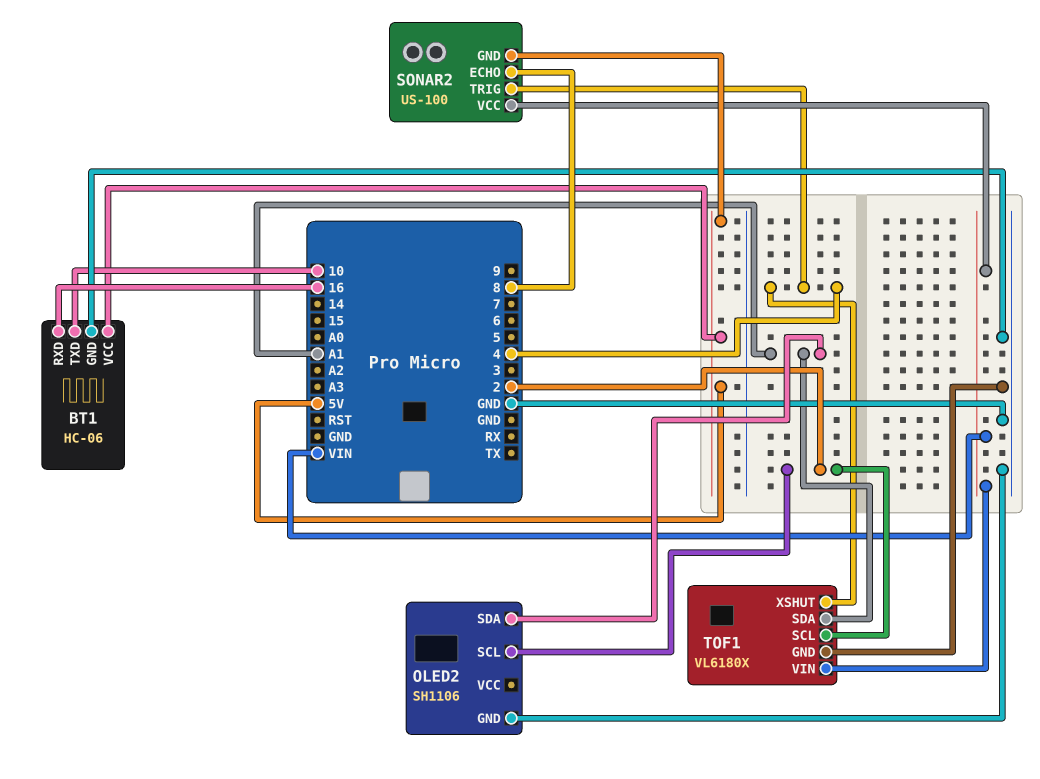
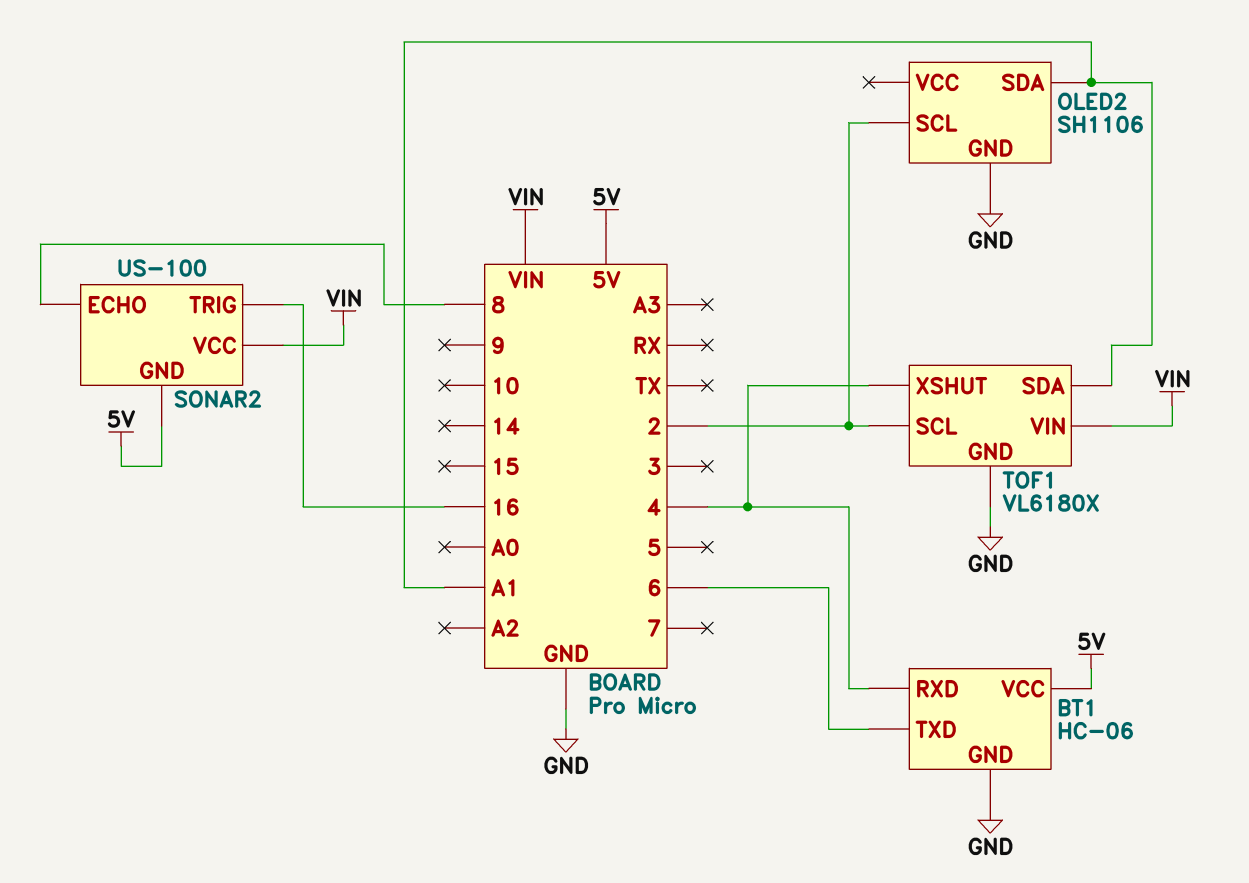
BT1 pin RXD: 16 -> 4
BT1 pin TXD: 10 -> 6
SONAR2 pin TRIG: 4 -> 16

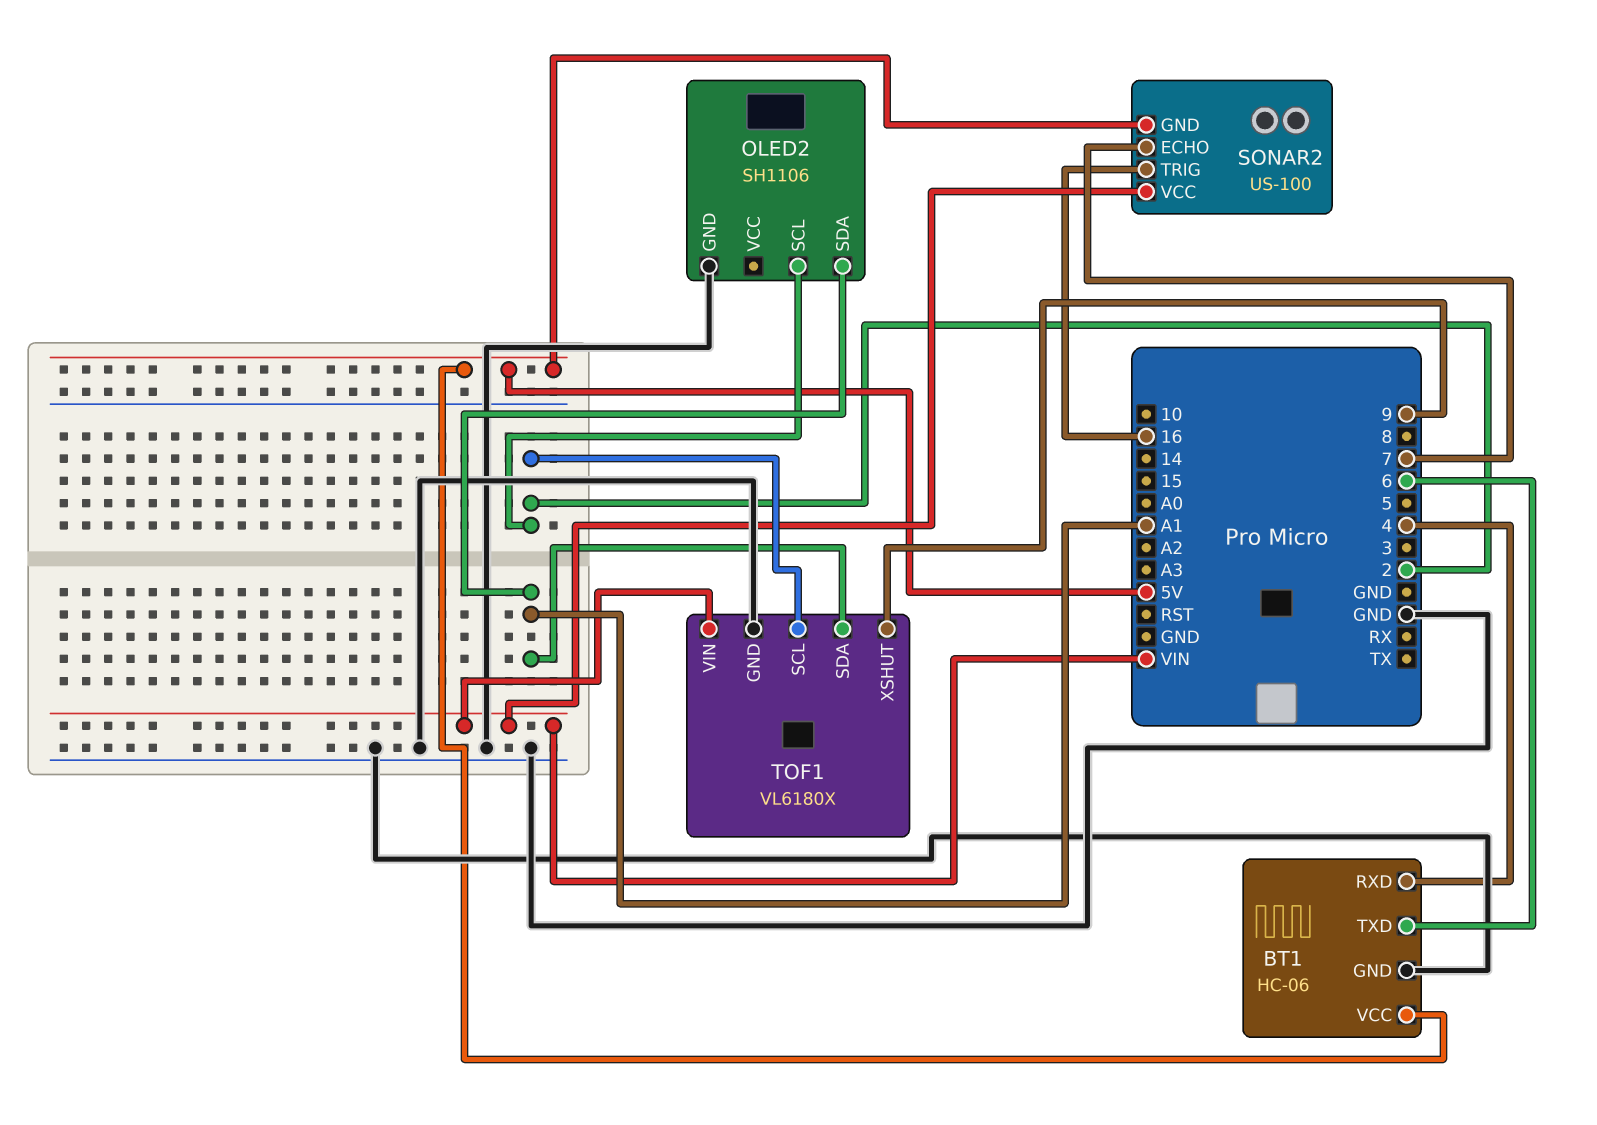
SONAR2 pin ECHO: 8 -> 7
TOF1 pin XSHUT: 4 -> 9

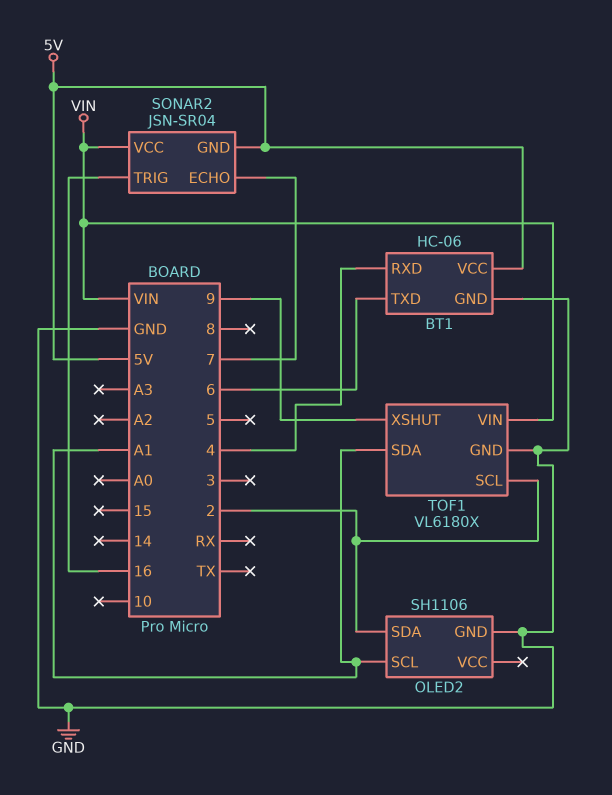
OLED2 pin SCL: 2 -> A1
OLED2 pin SDA: A1 -> 2
SONAR2: US-100 -> JSN-SR04

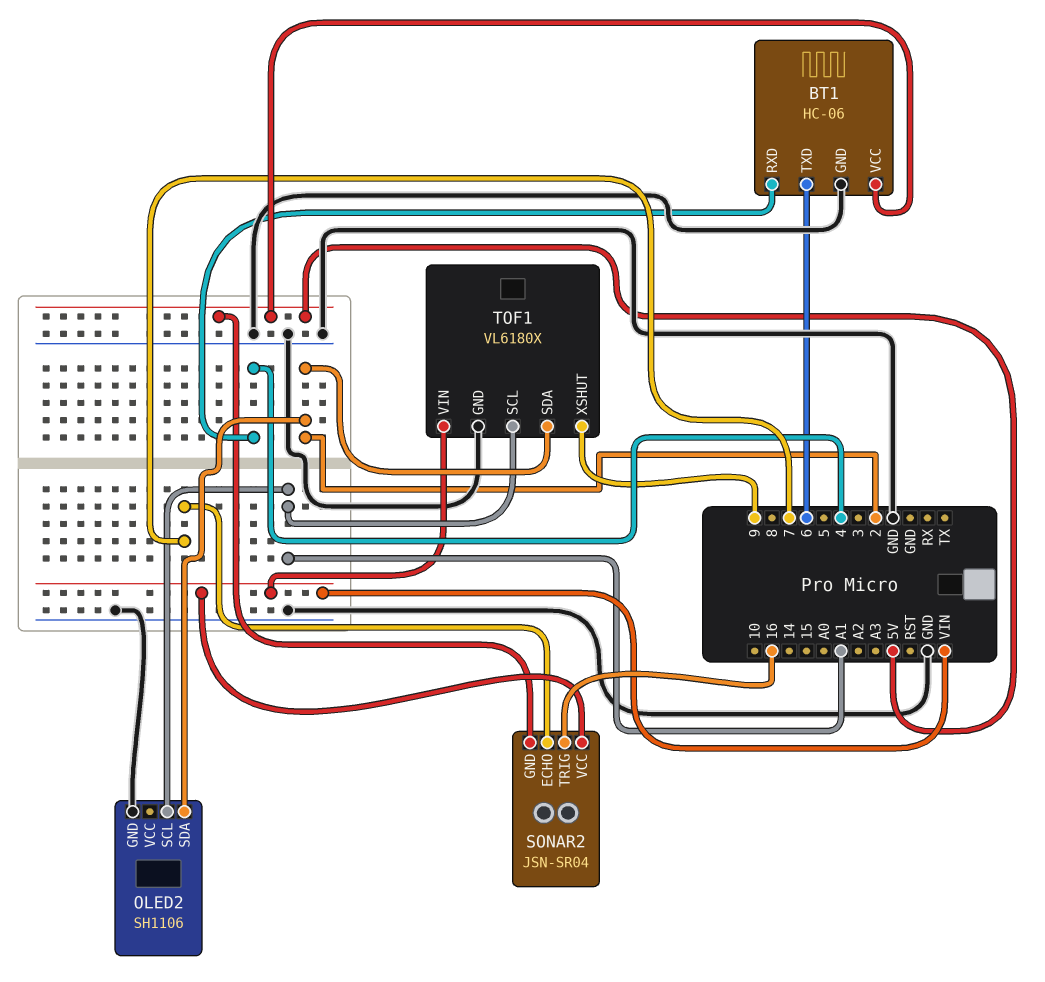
TOF1 pin SCL: 2 -> A1
TOF1 pin SDA: A1 -> 2

